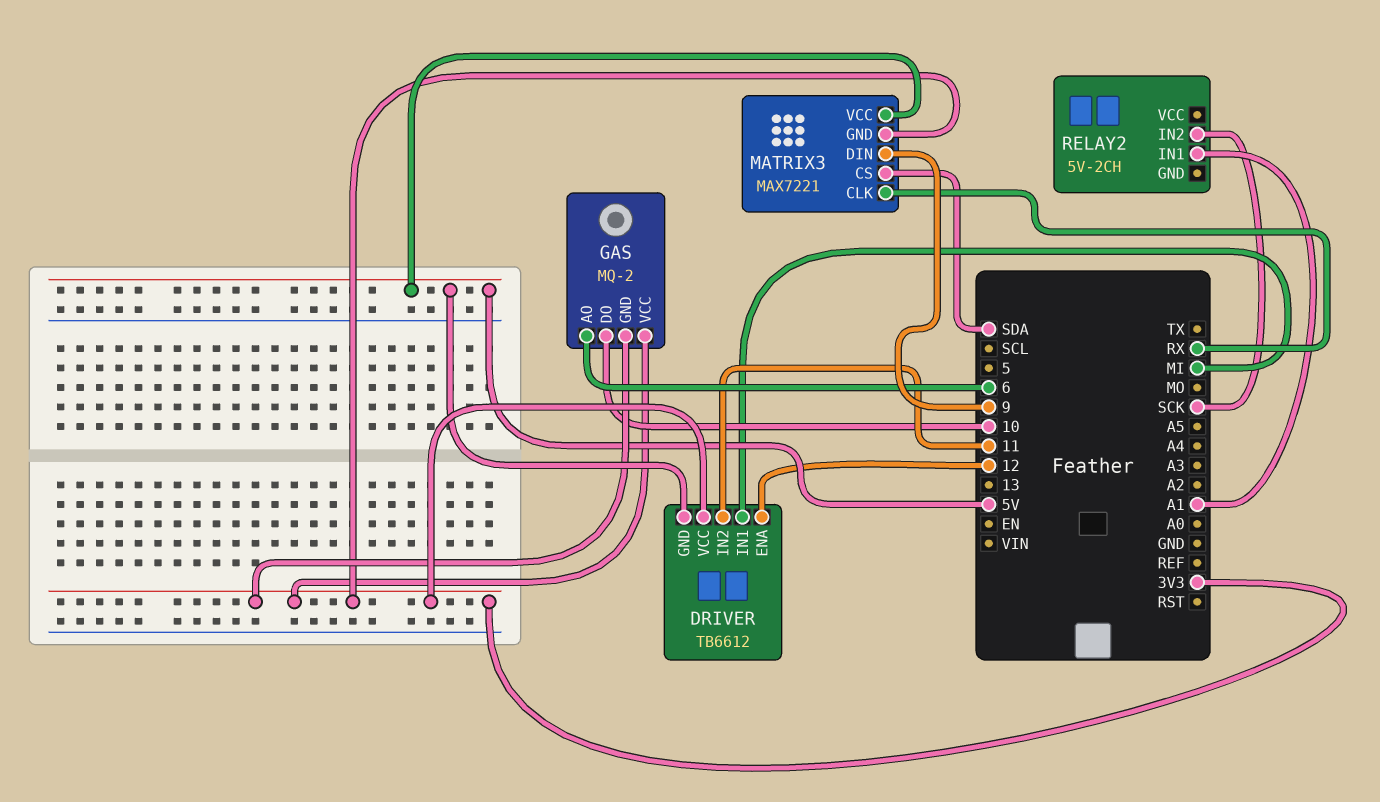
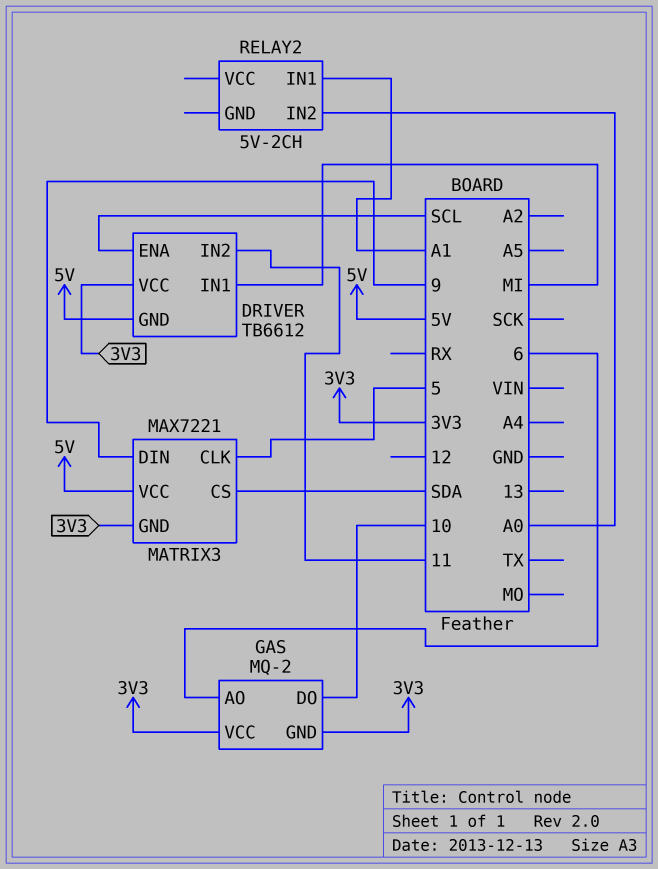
DRIVER pin ENA: 12 -> SCL
MATRIX3 pin CLK: RX -> 5
RELAY2 pin IN2: SCK -> A0

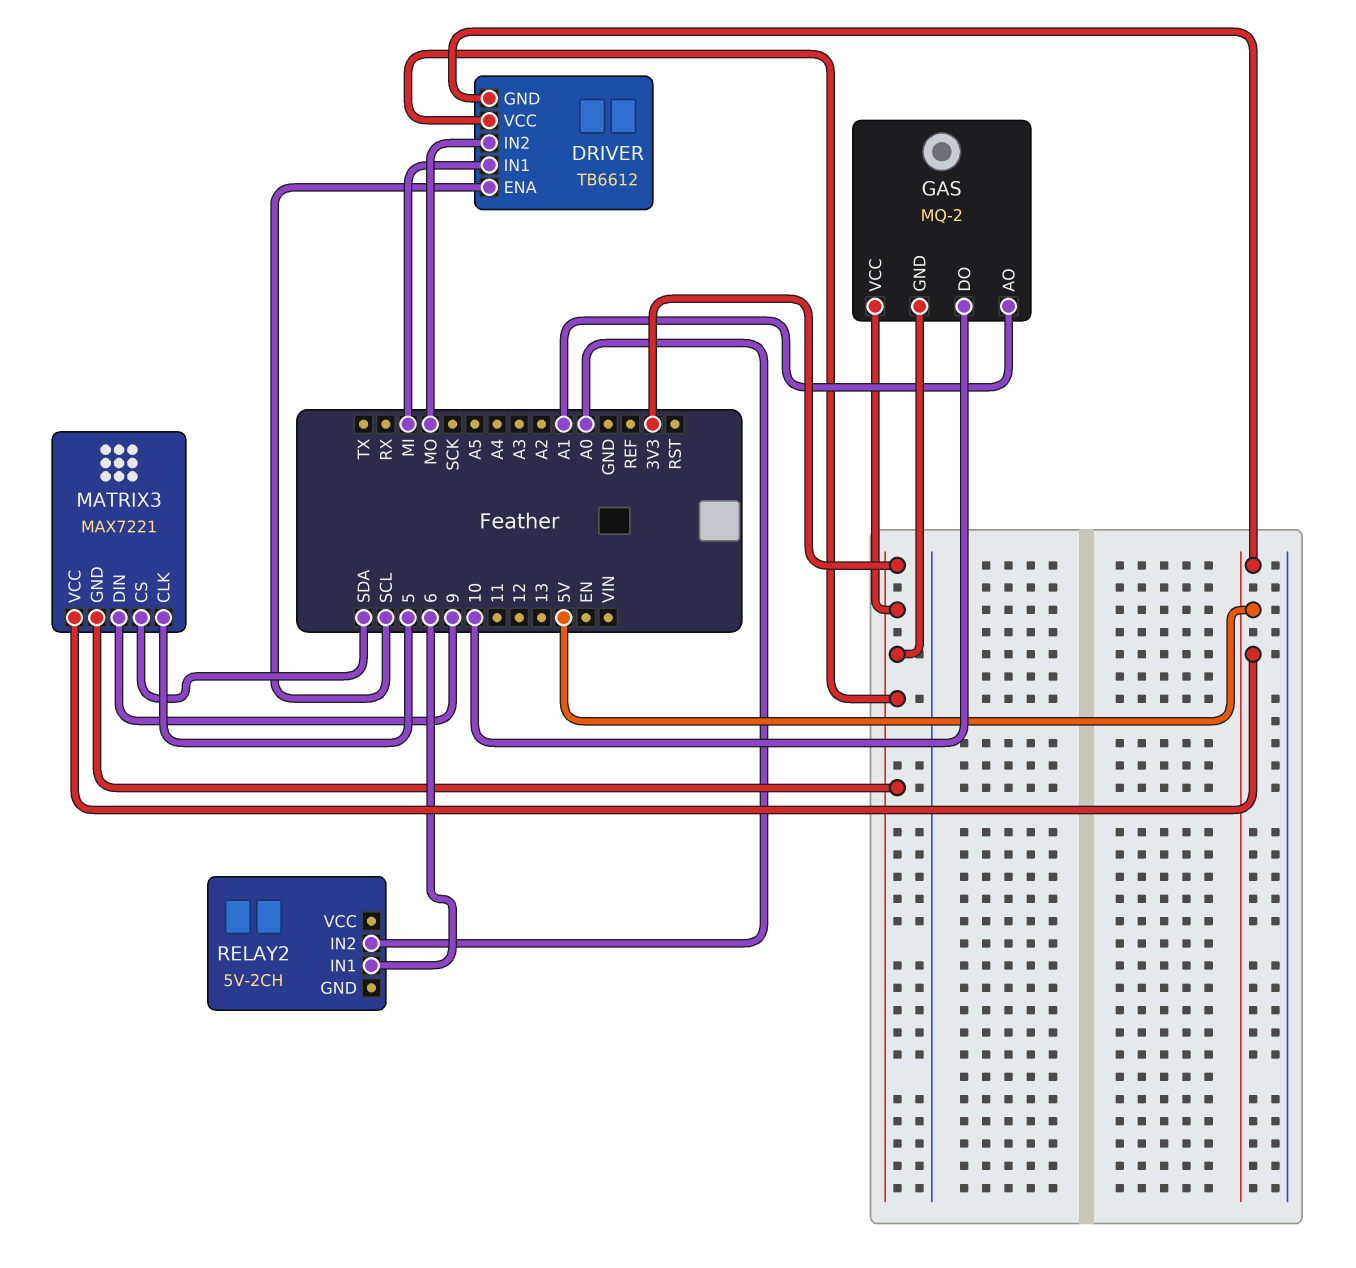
DRIVER pin IN2: 11 -> MO
GAS pin AO: 6 -> A1
RELAY2 pin IN1: A1 -> 6

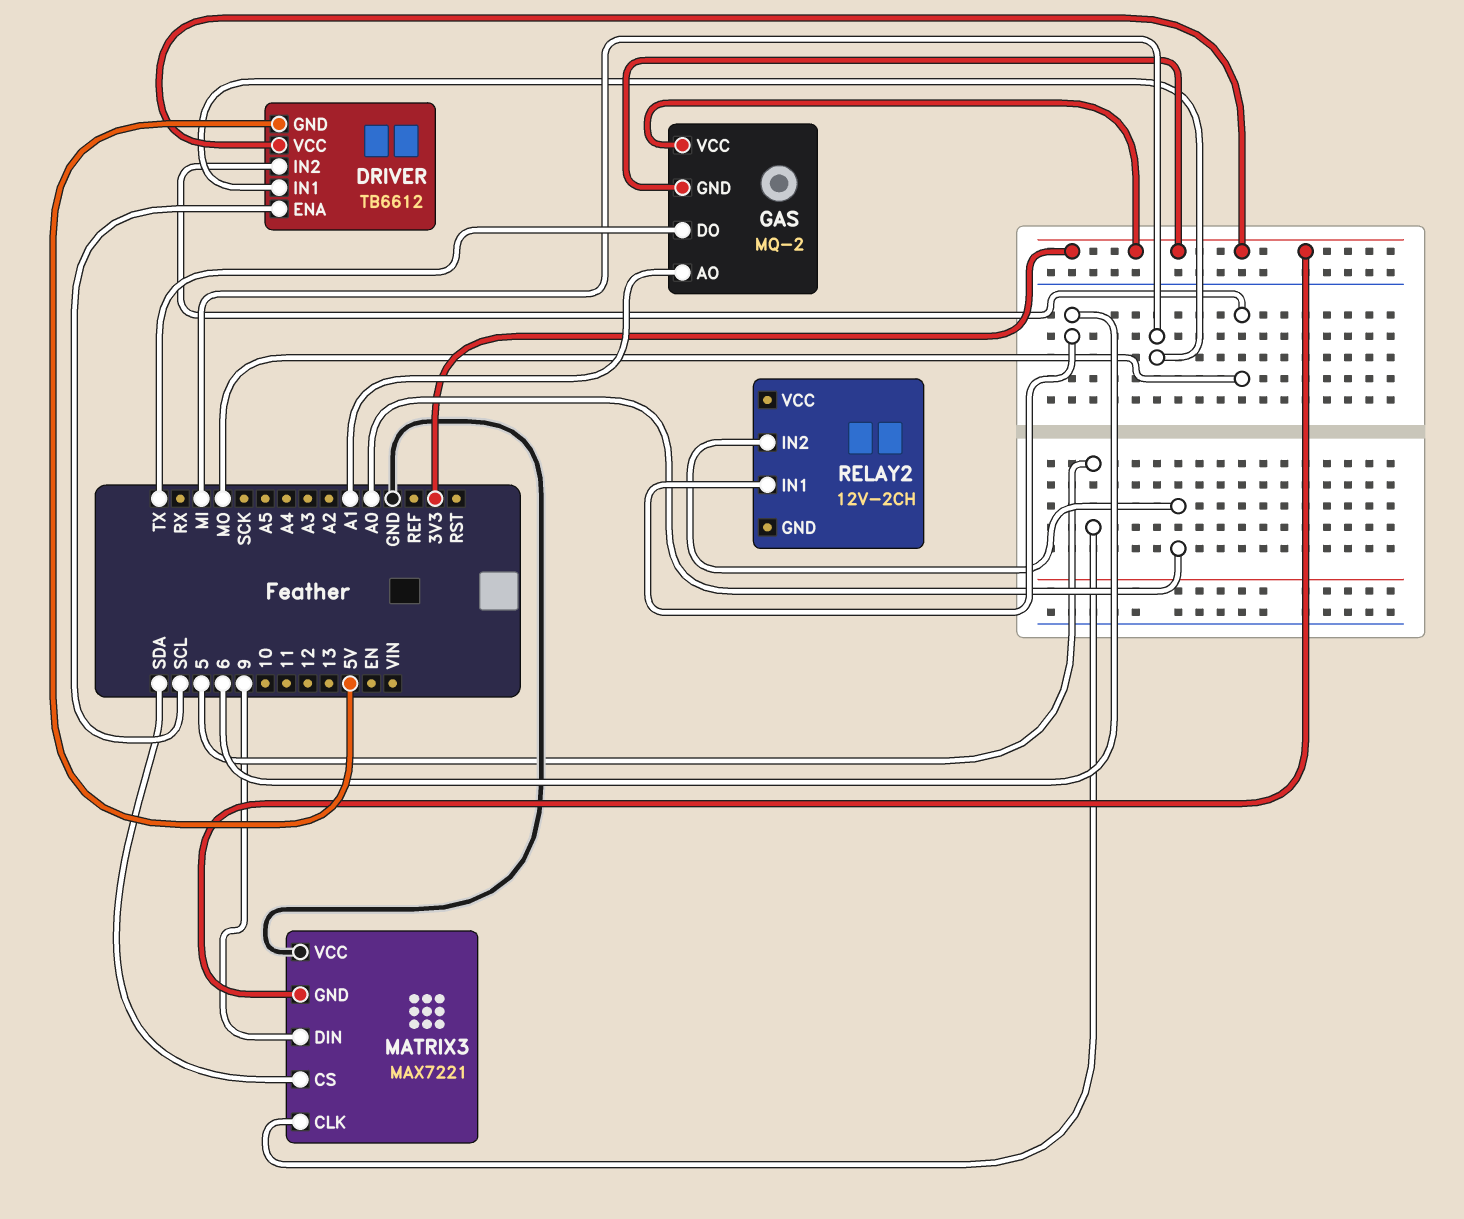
GAS pin DO: 10 -> TX
MATRIX3 pin VCC: 5V -> GND
RELAY2: 5V-2CH -> 12V-2CH

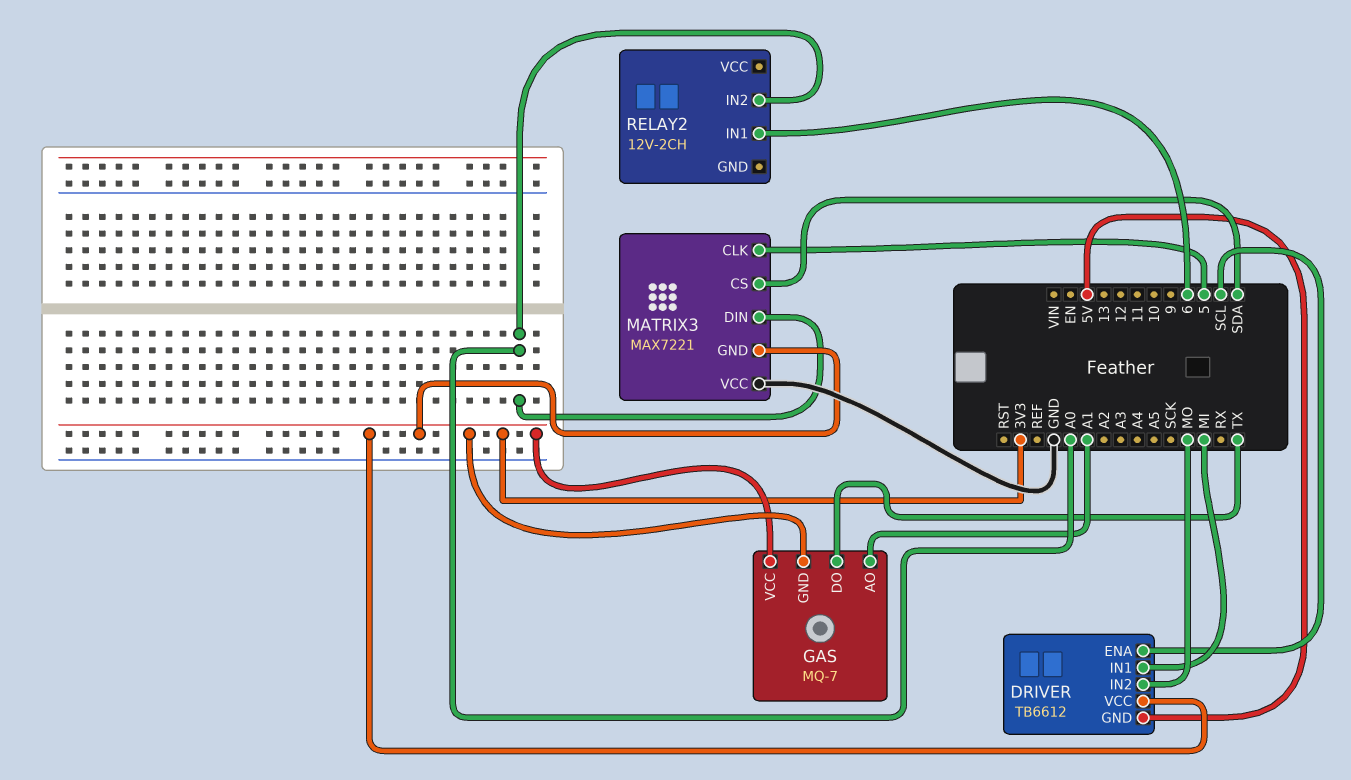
GAS: MQ-2 -> MQ-7
MATRIX3 pin DIN: 9 -> A0

